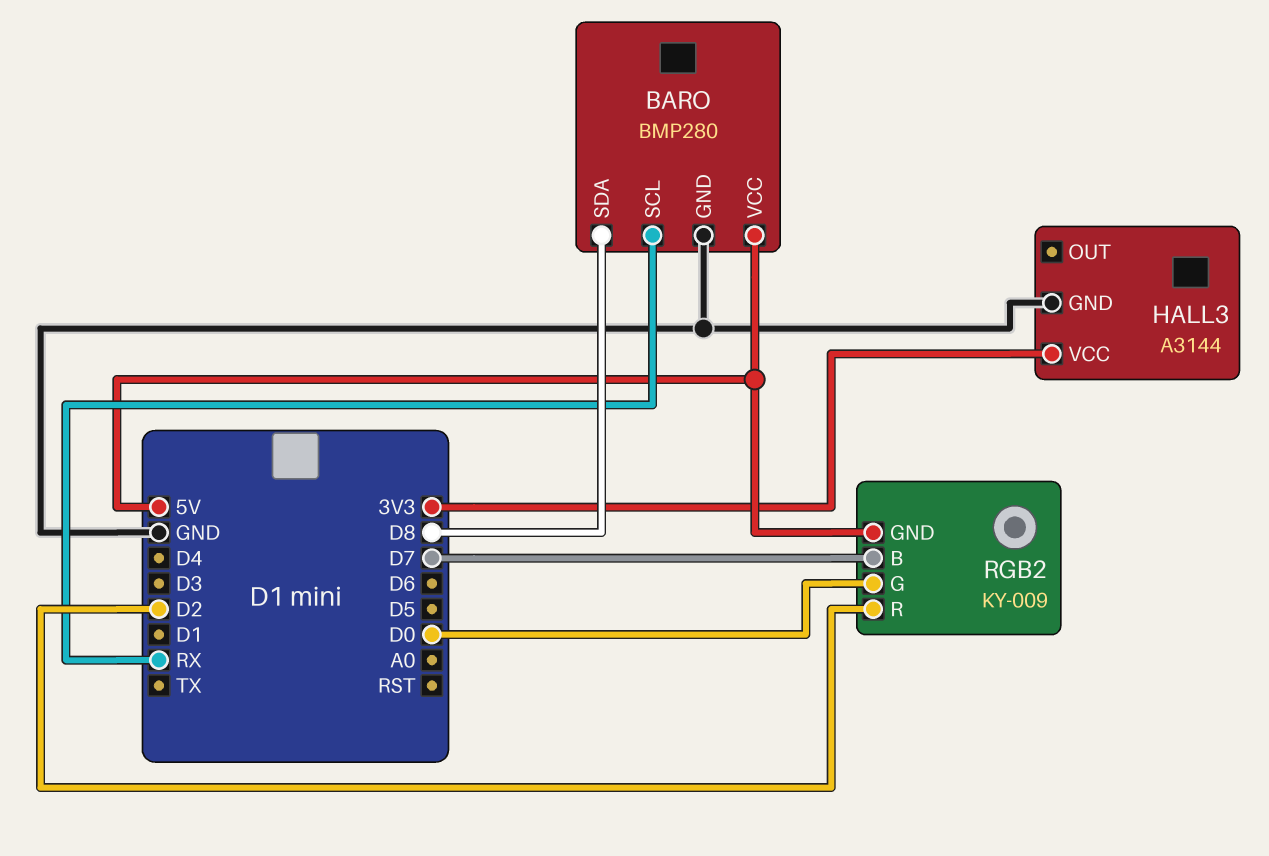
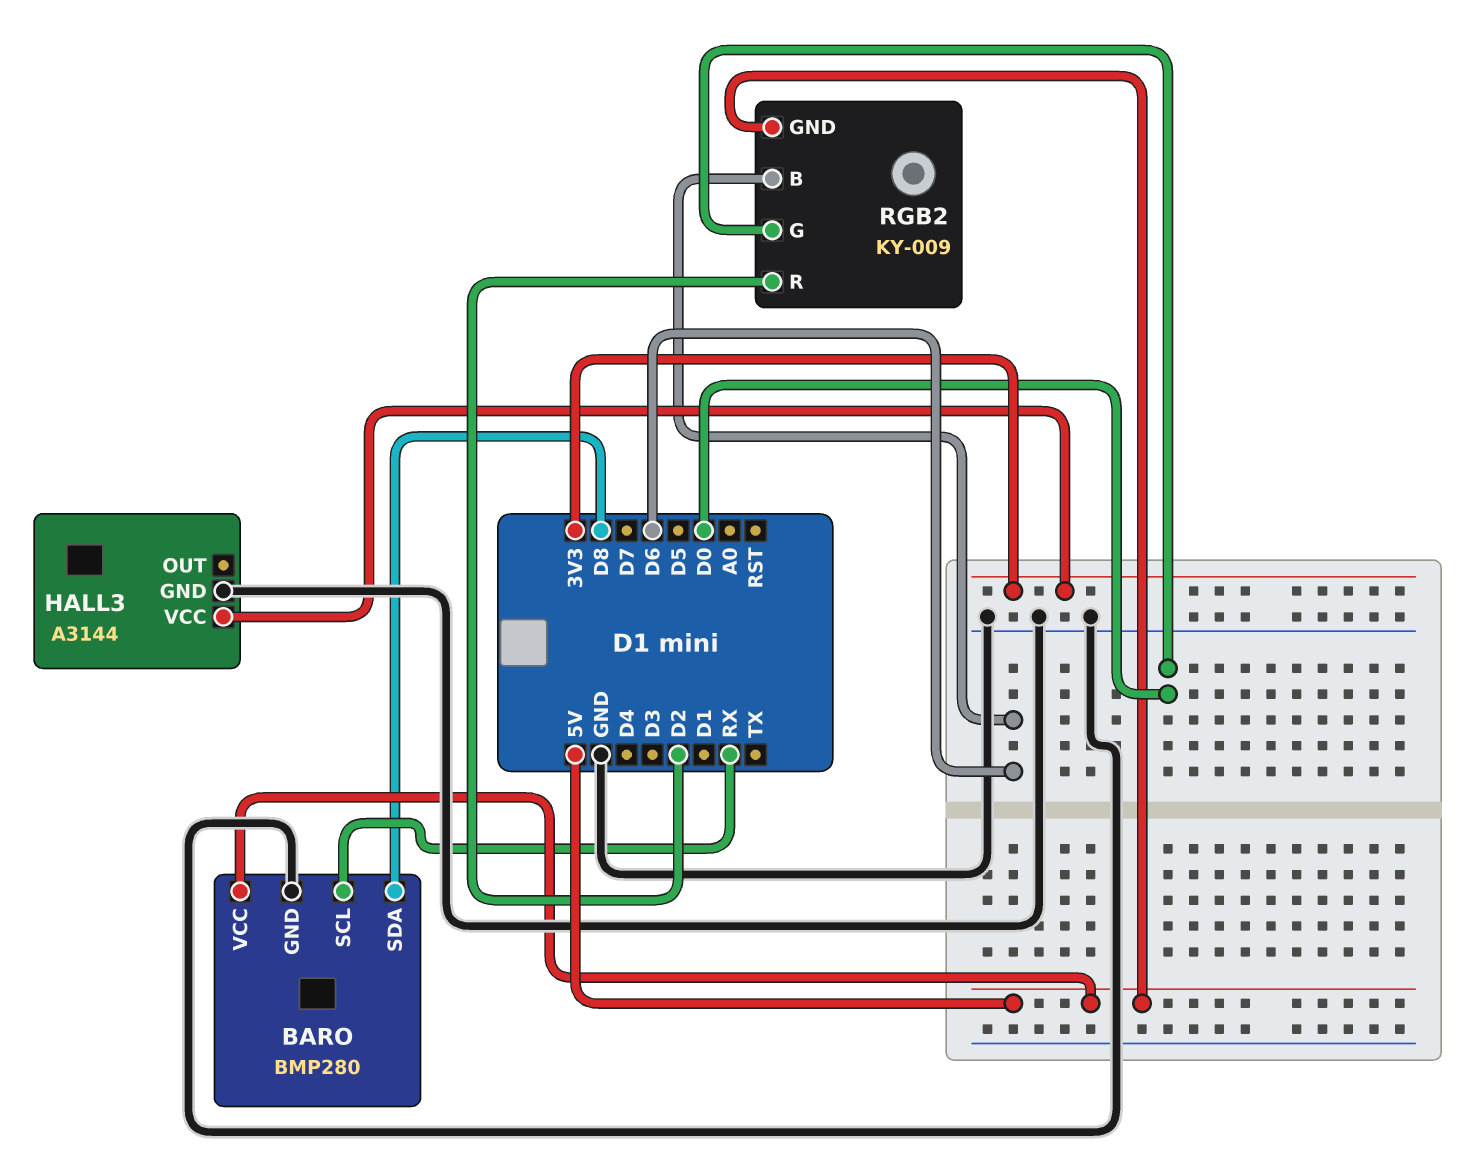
RGB2 pin B: D7 -> D6

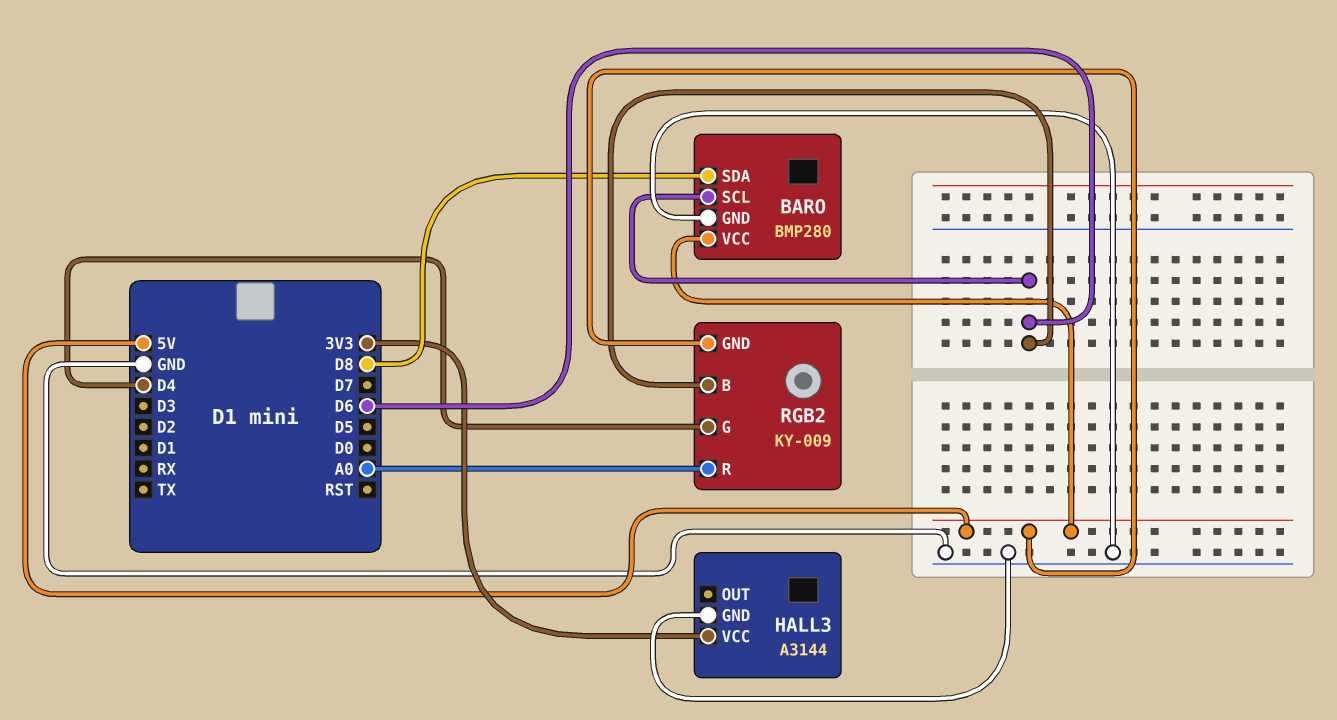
BARO pin SCL: RX -> D6
RGB2 pin G: D0 -> D4
RGB2 pin R: D2 -> A0

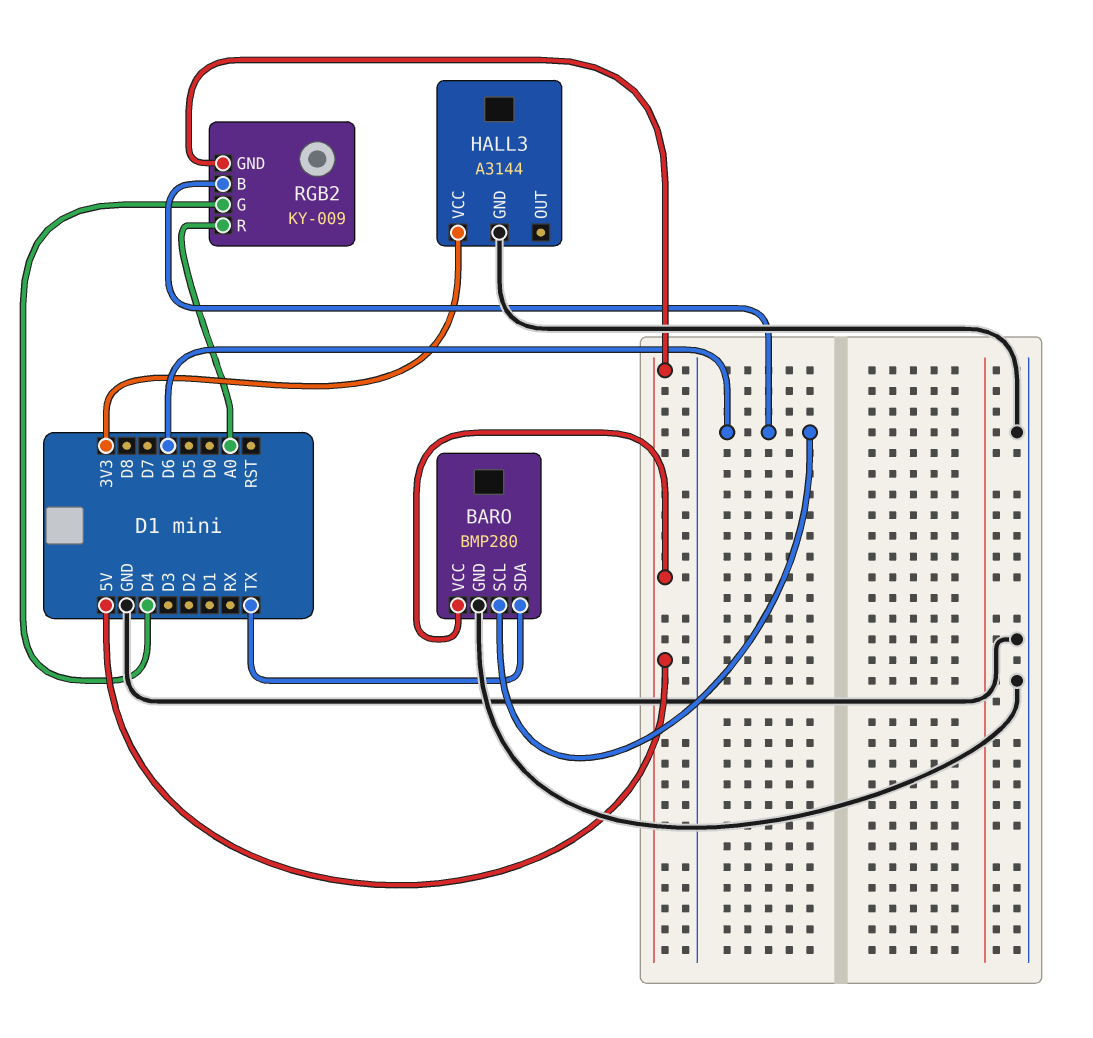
BARO pin SDA: D8 -> TX

